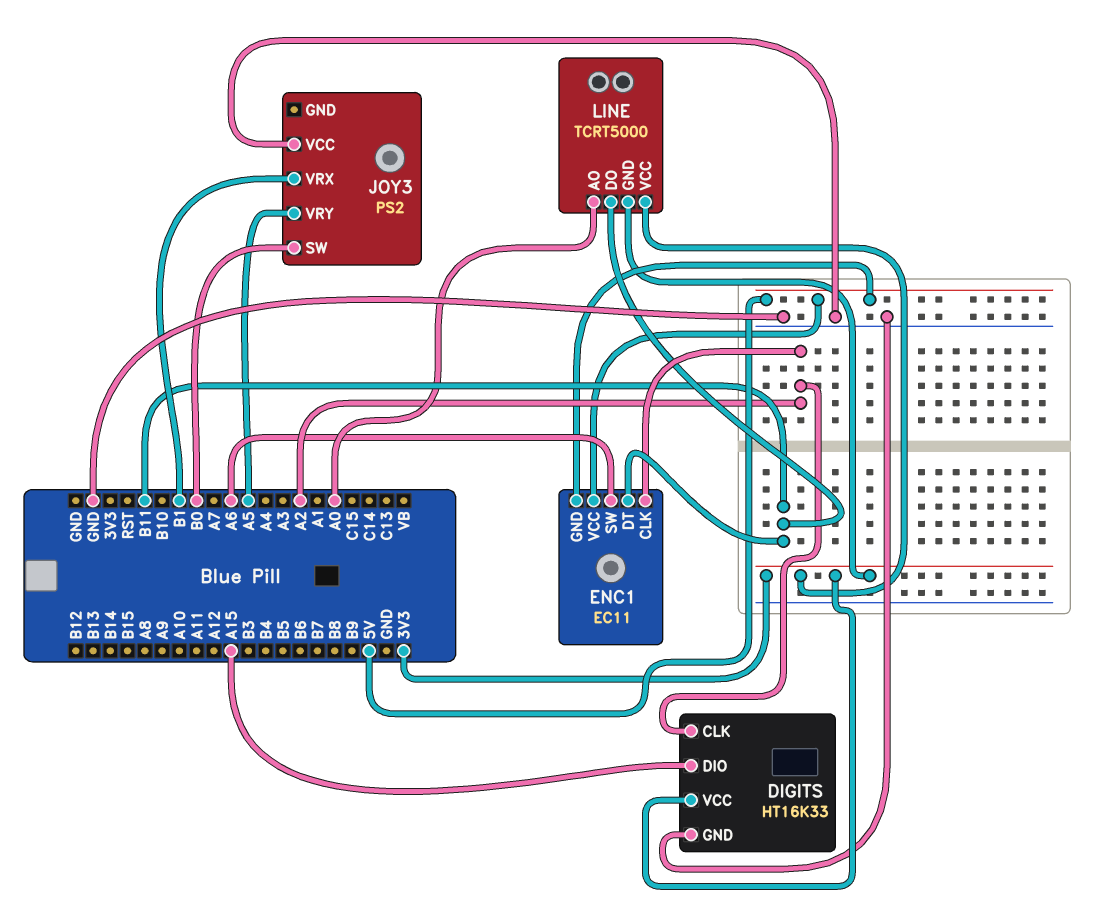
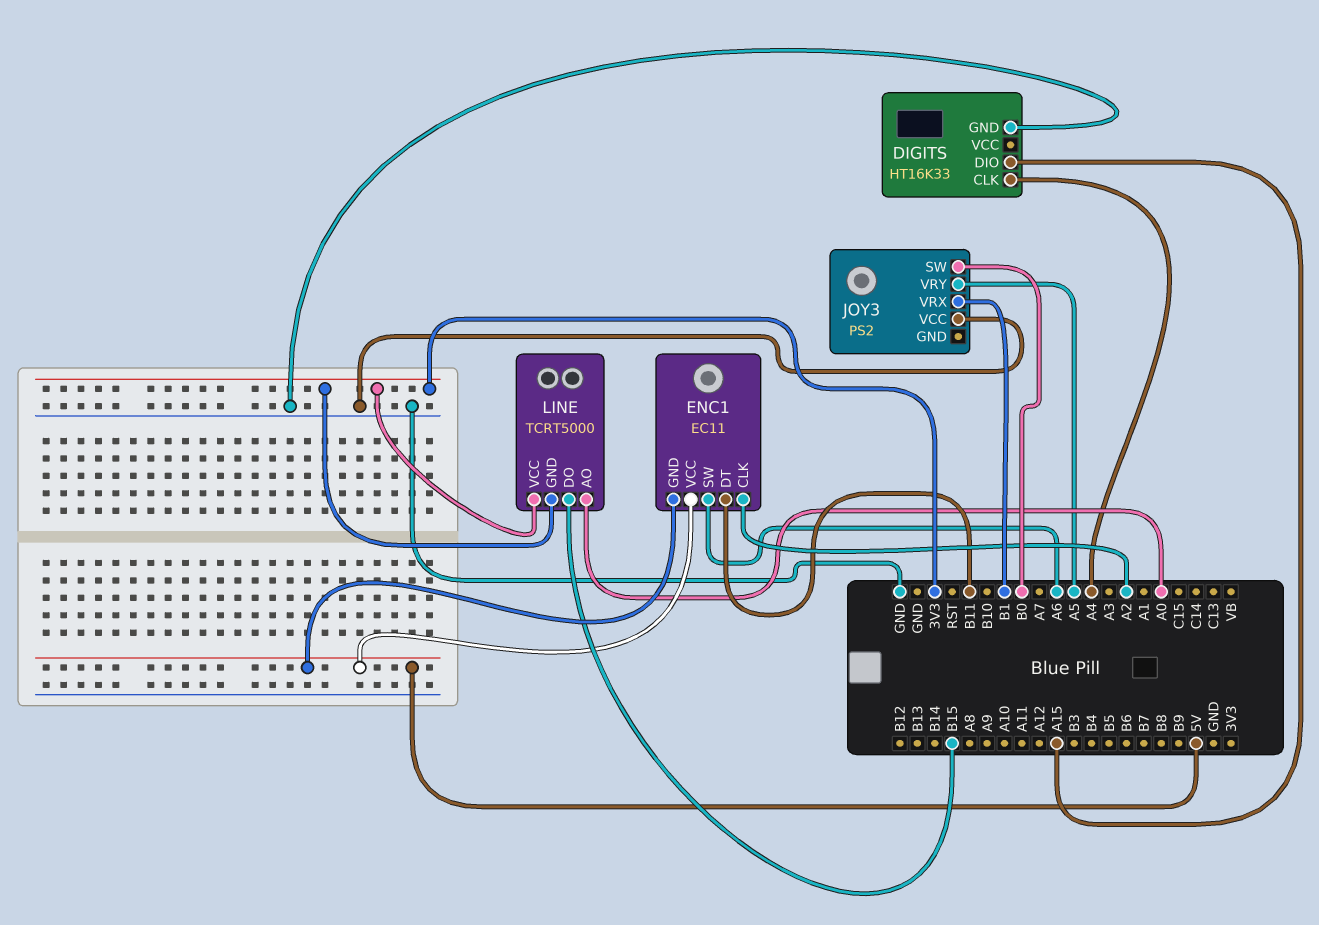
DIGITS pin CLK: A2 -> A4
DIGITS pin VCC: 3V3 -> none
LINE pin DO: B11 -> B15

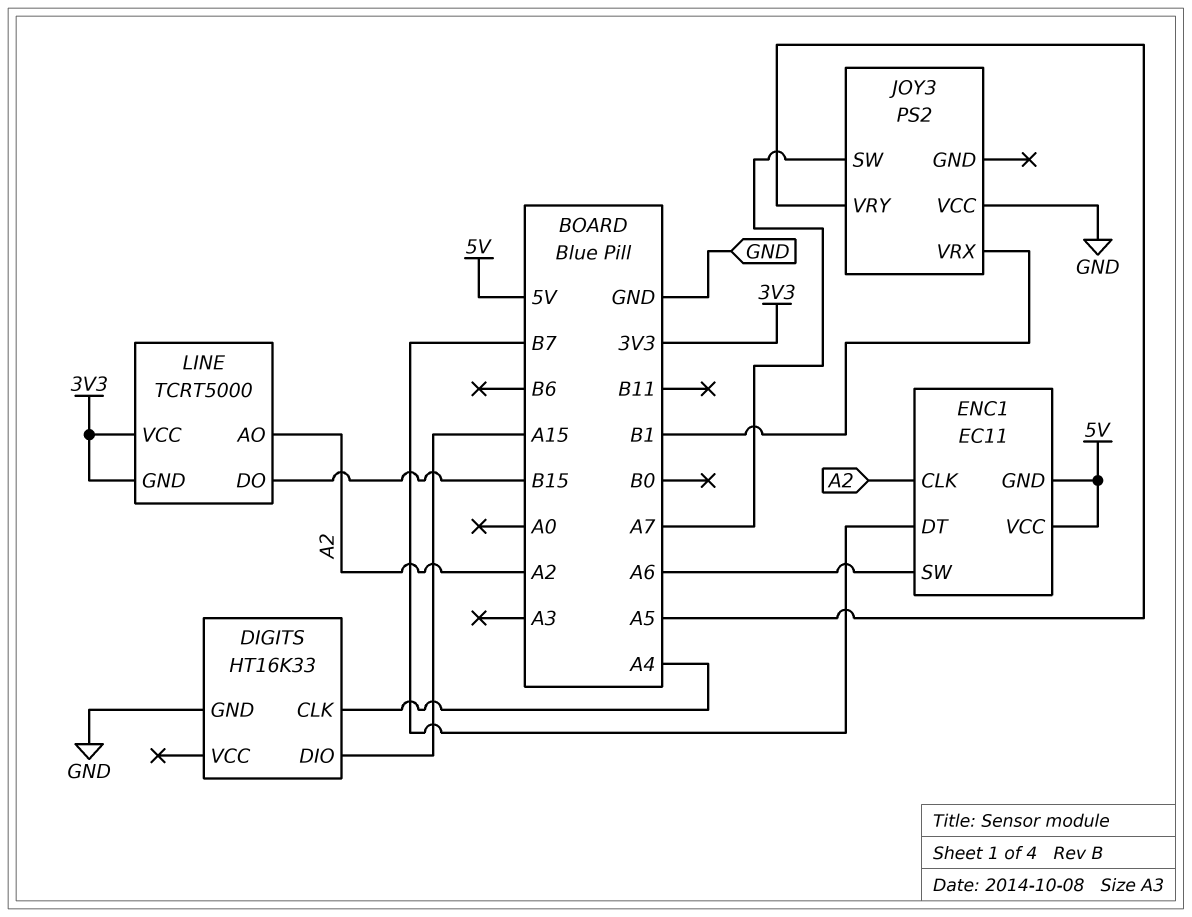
ENC1 pin DT: B11 -> B7
JOY3 pin SW: B0 -> A7
LINE pin AO: A0 -> A2

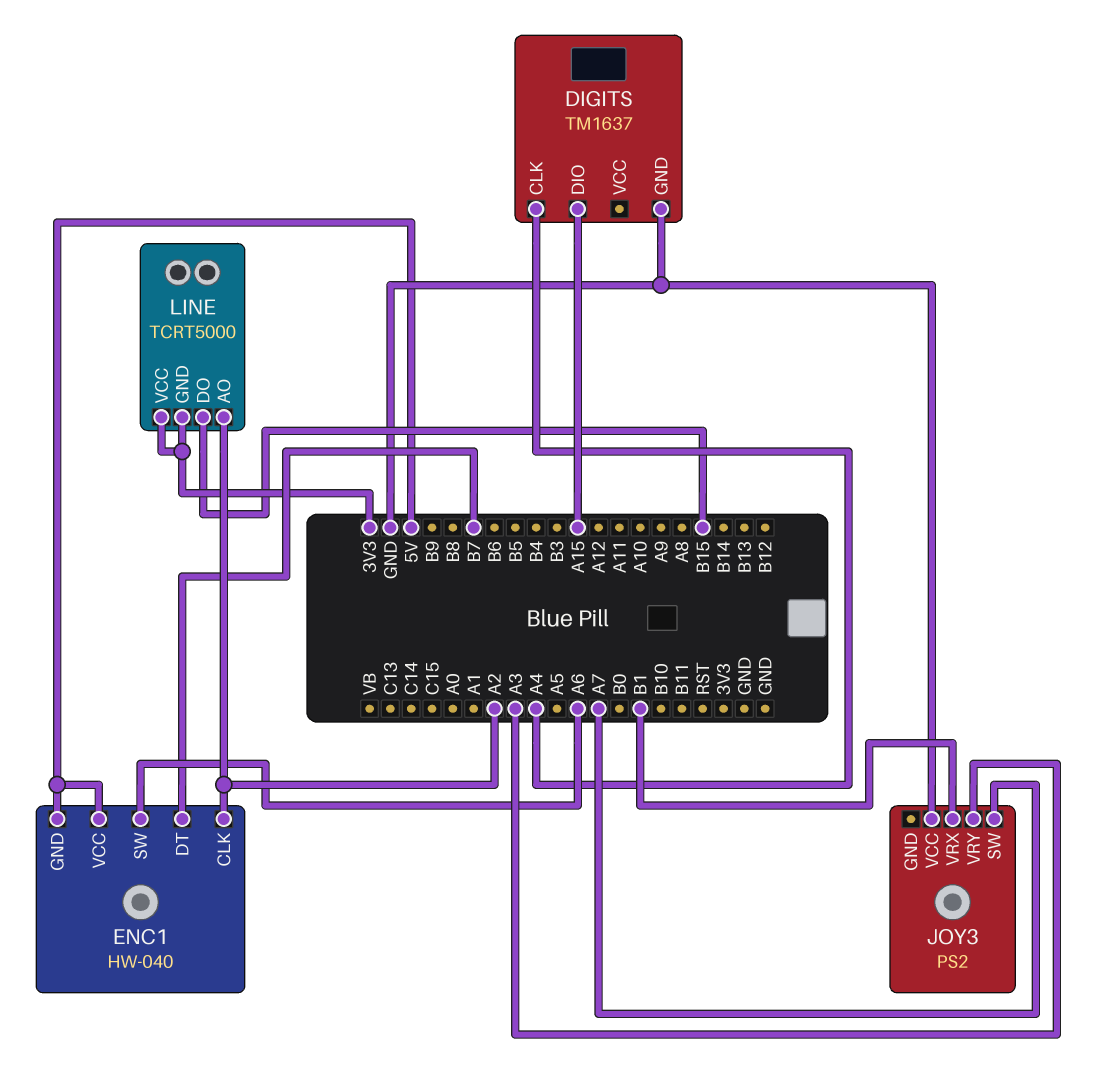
DIGITS: HT16K33 -> TM1637
ENC1: EC11 -> HW-040
JOY3 pin VRY: A5 -> A3

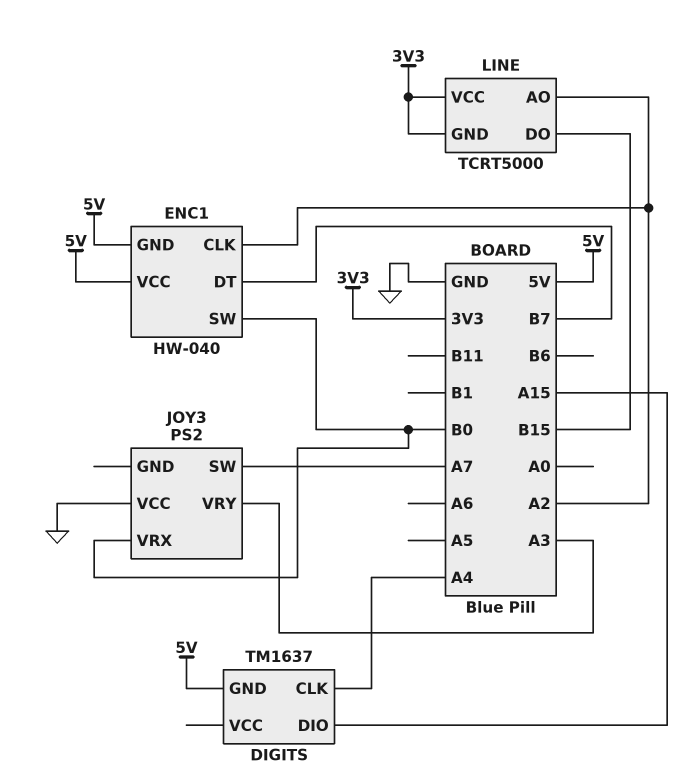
DIGITS pin GND: GND -> 5V
ENC1 pin SW: A6 -> B0
JOY3 pin VRX: B1 -> B0

